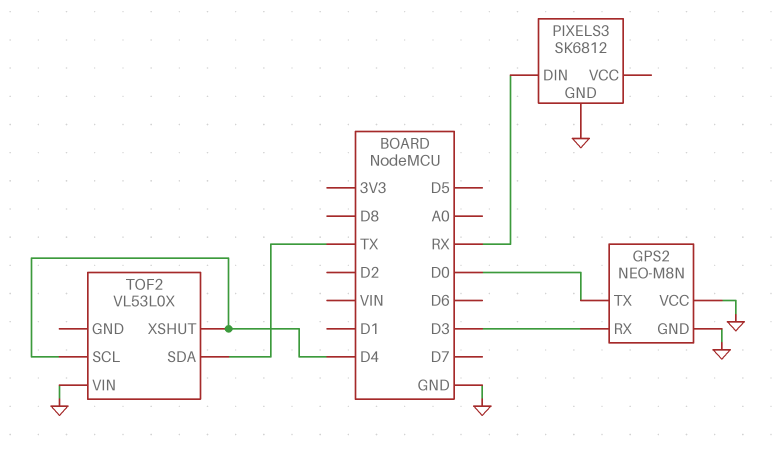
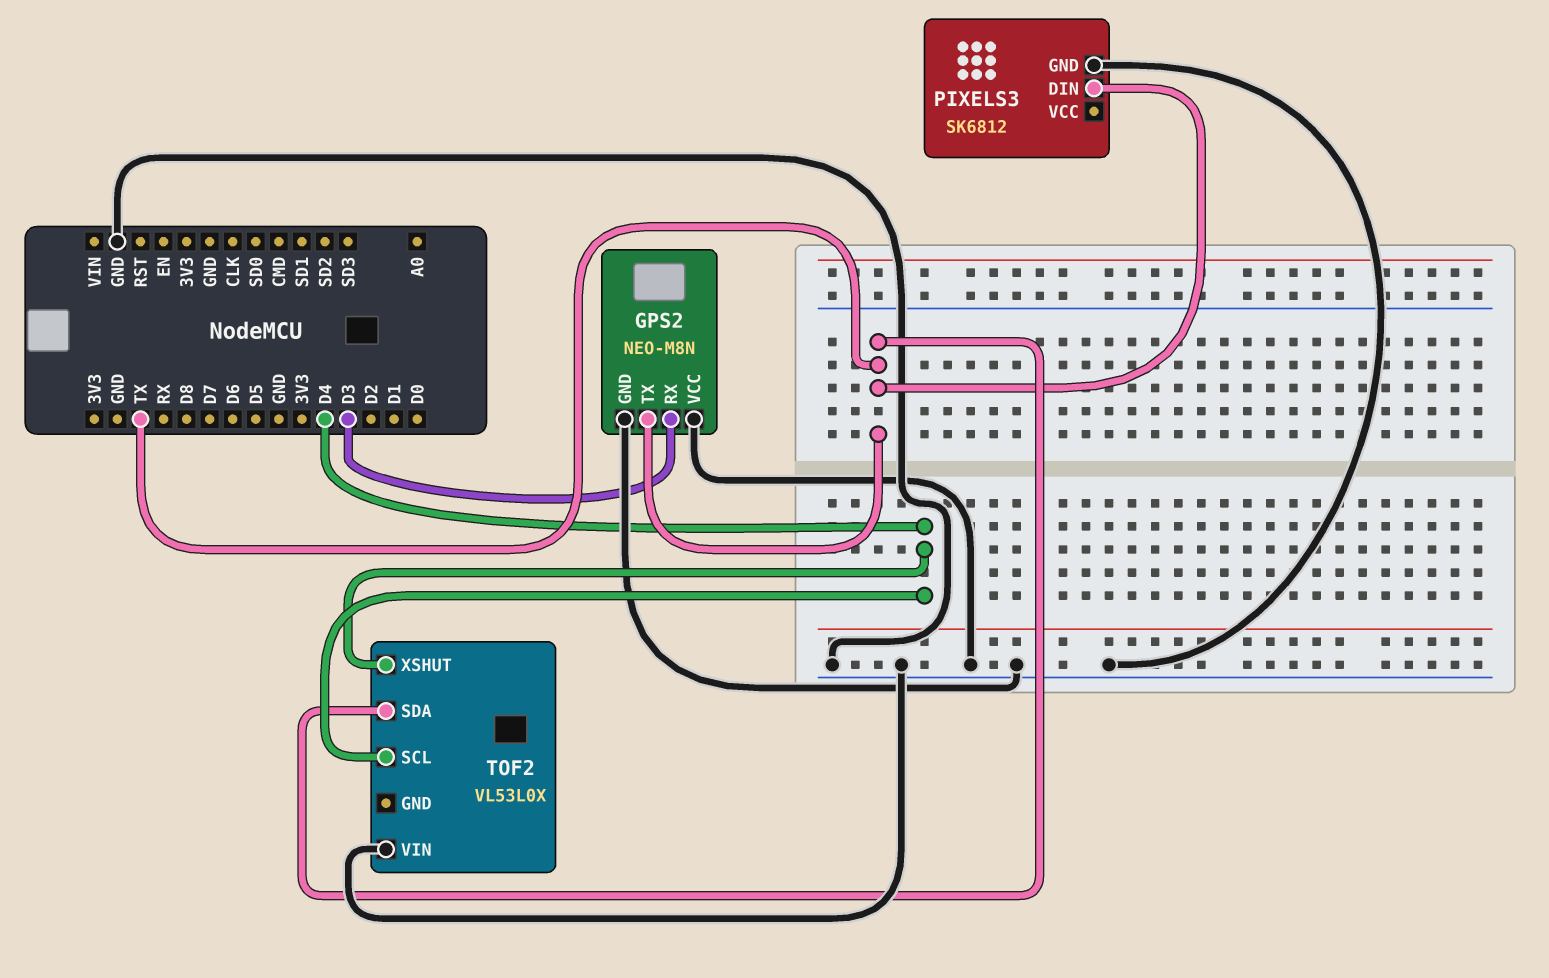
GPS2 pin TX: D0 -> TX
PIXELS3 pin DIN: RX -> TX

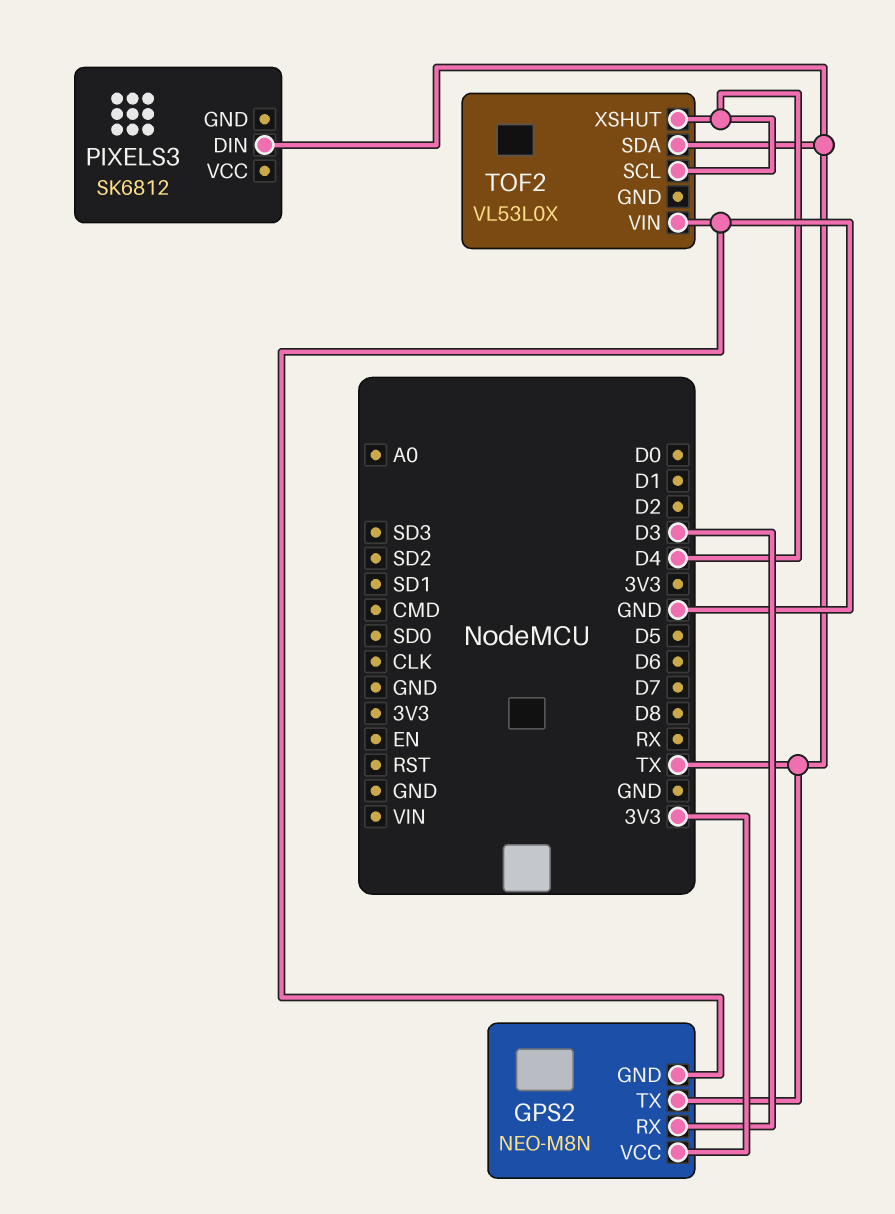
GPS2 pin VCC: GND -> 3V3
PIXELS3 pin GND: GND -> none

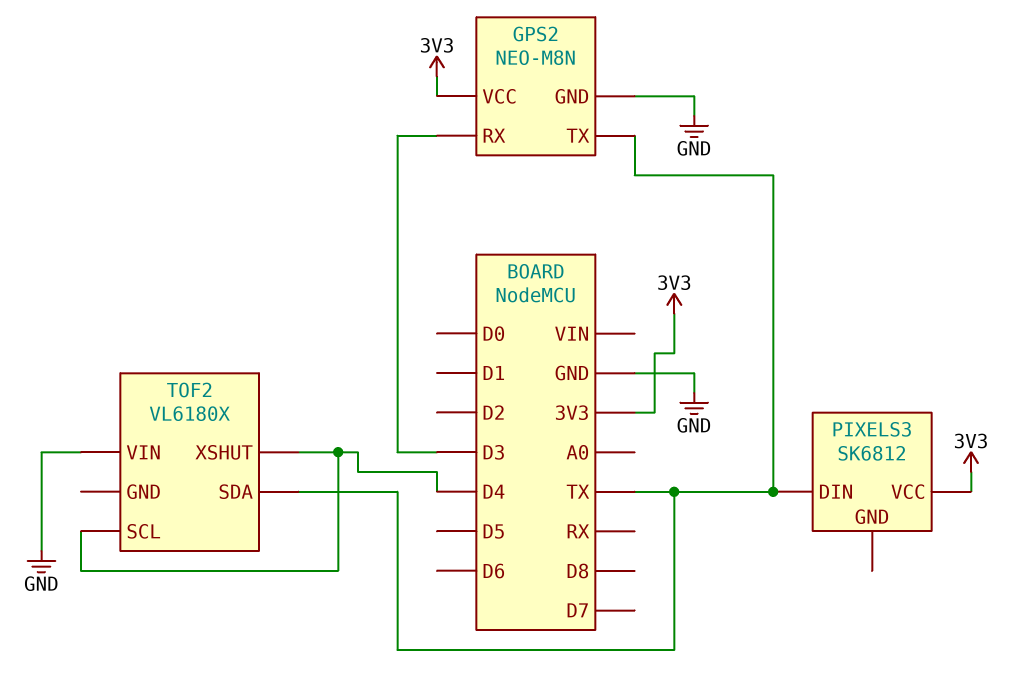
PIXELS3 pin VCC: none -> 3V3
TOF2: VL53L0X -> VL6180X

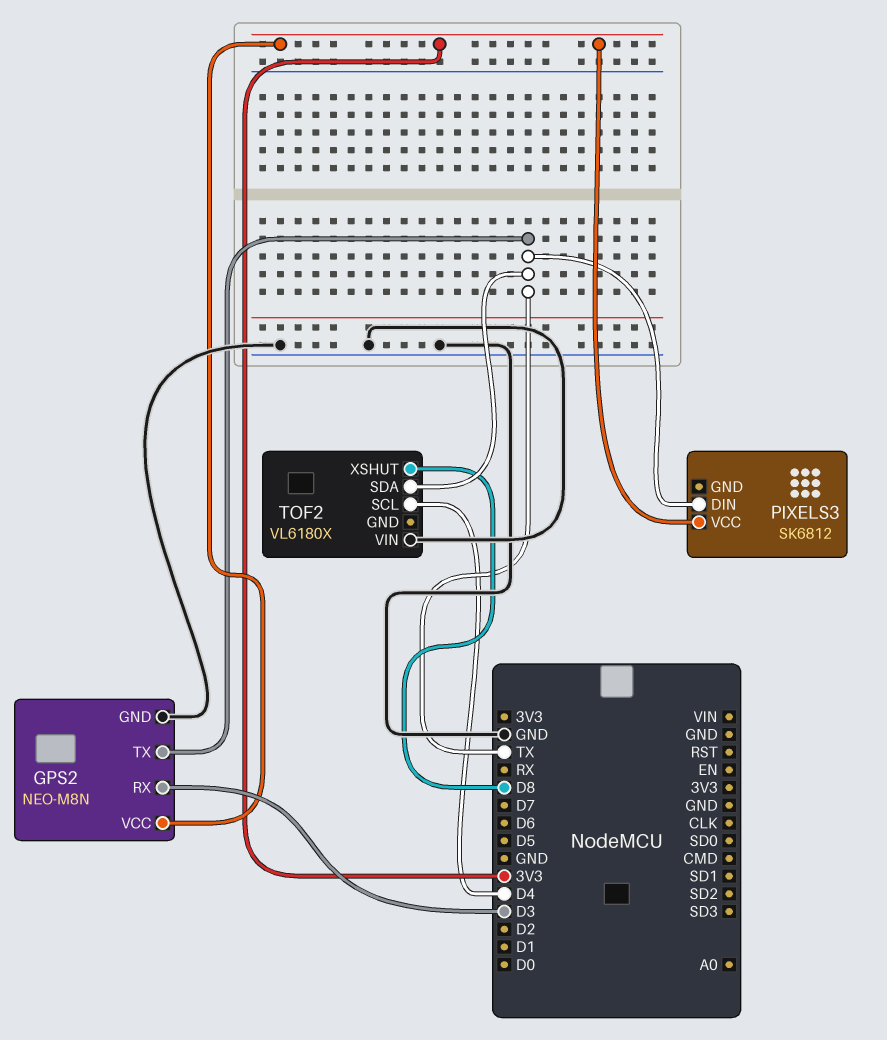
TOF2 pin XSHUT: D4 -> D8

